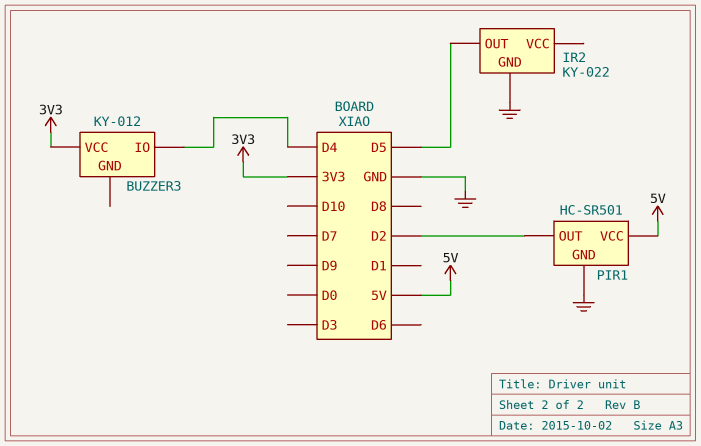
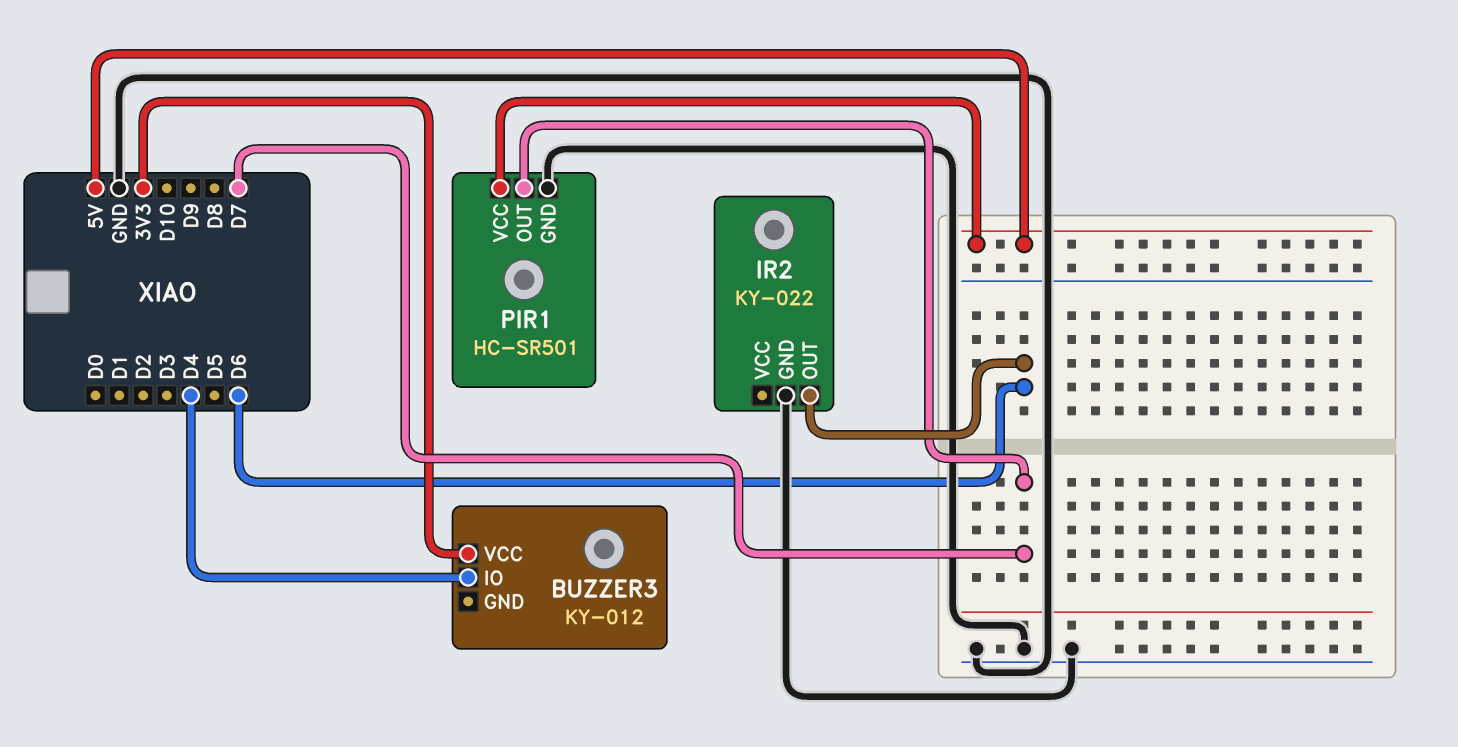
IR2 pin OUT: D5 -> D6
PIR1 pin OUT: D2 -> D7

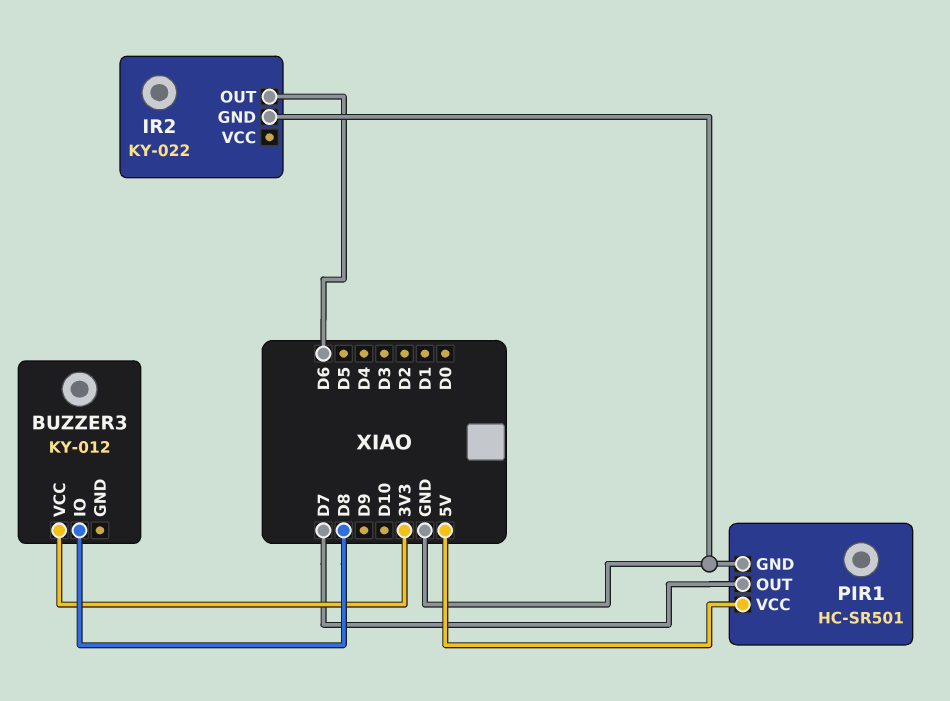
BUZZER3 pin IO: D4 -> D8

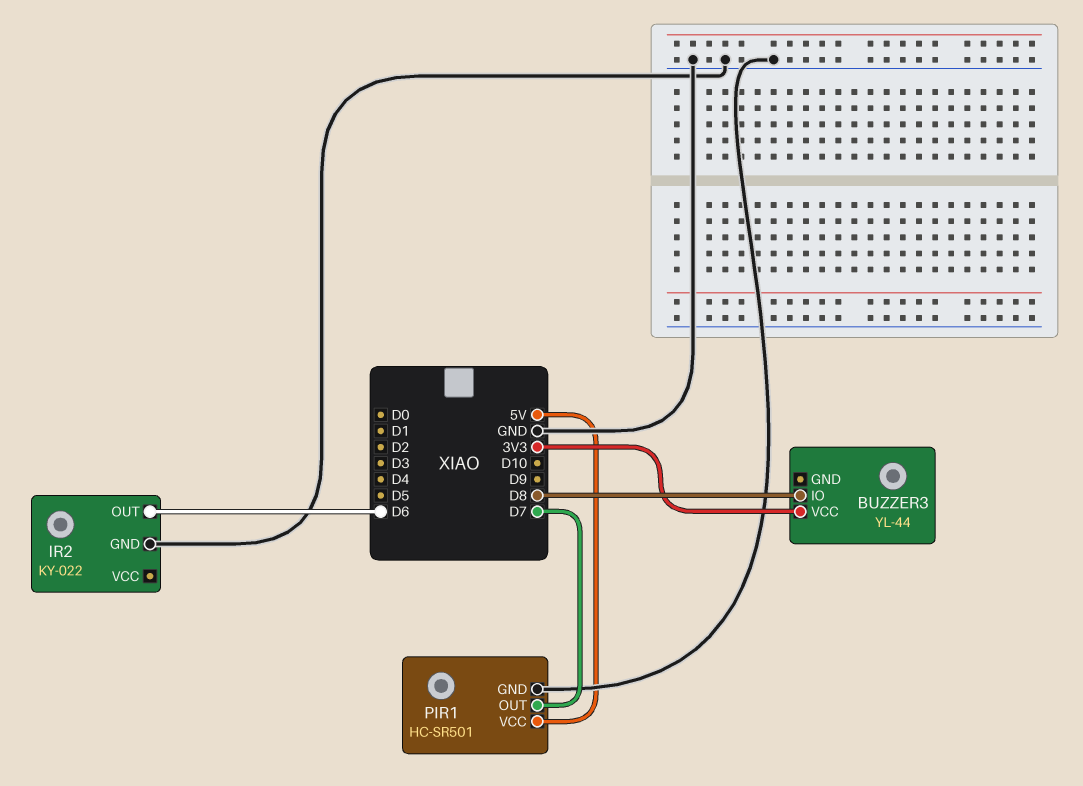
BUZZER3: KY-012 -> YL-44

